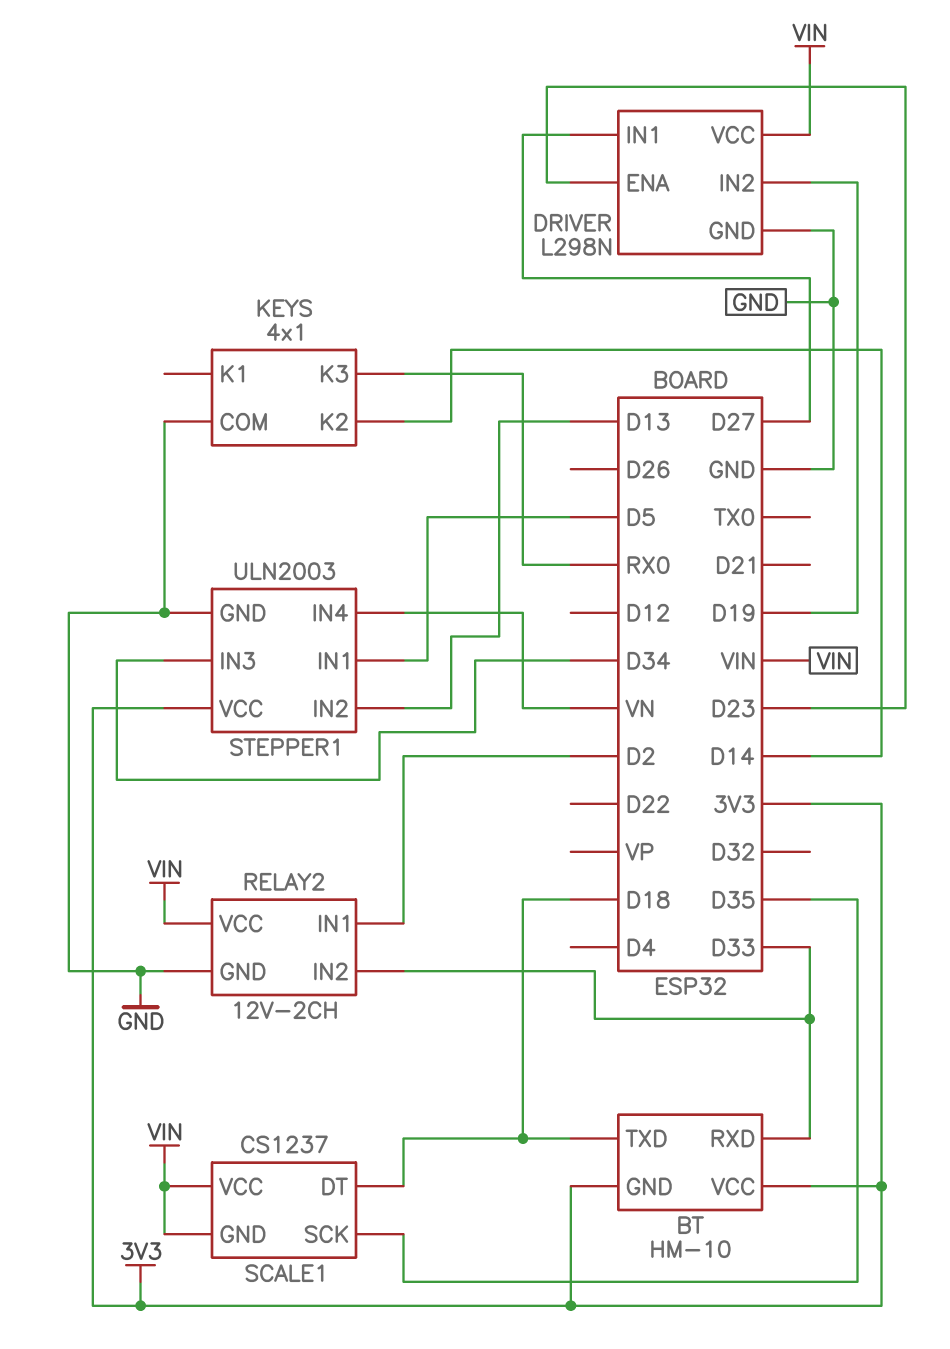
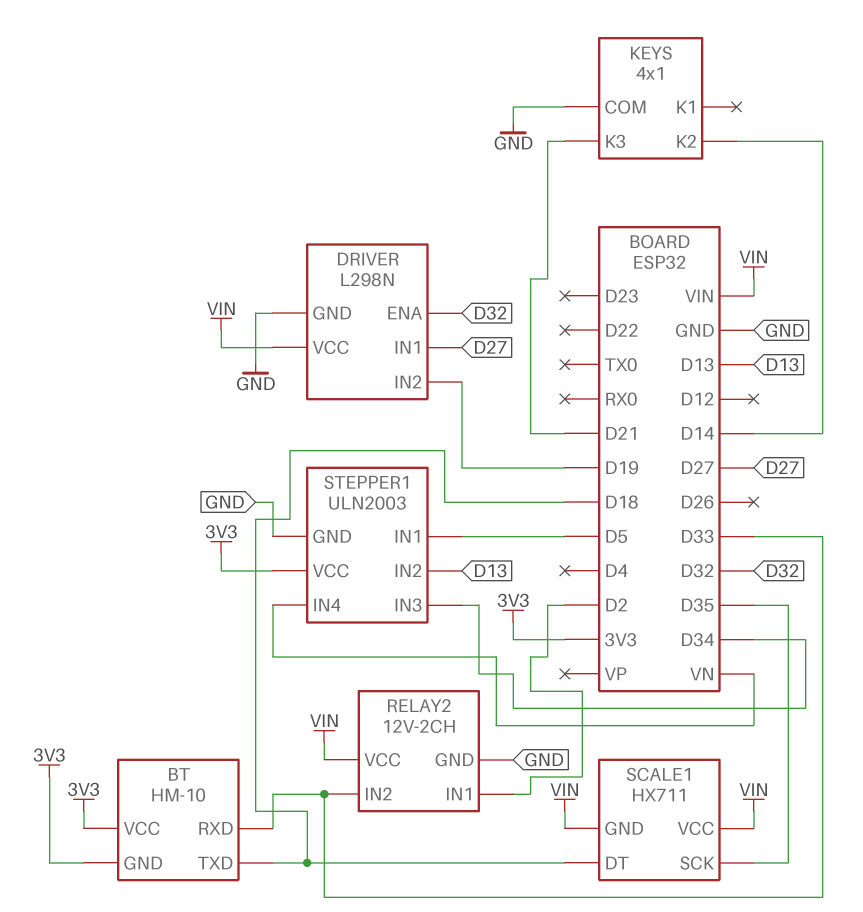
DRIVER pin ENA: D23 -> D32
KEYS pin K3: RX0 -> D21
SCALE1: CS1237 -> HX711

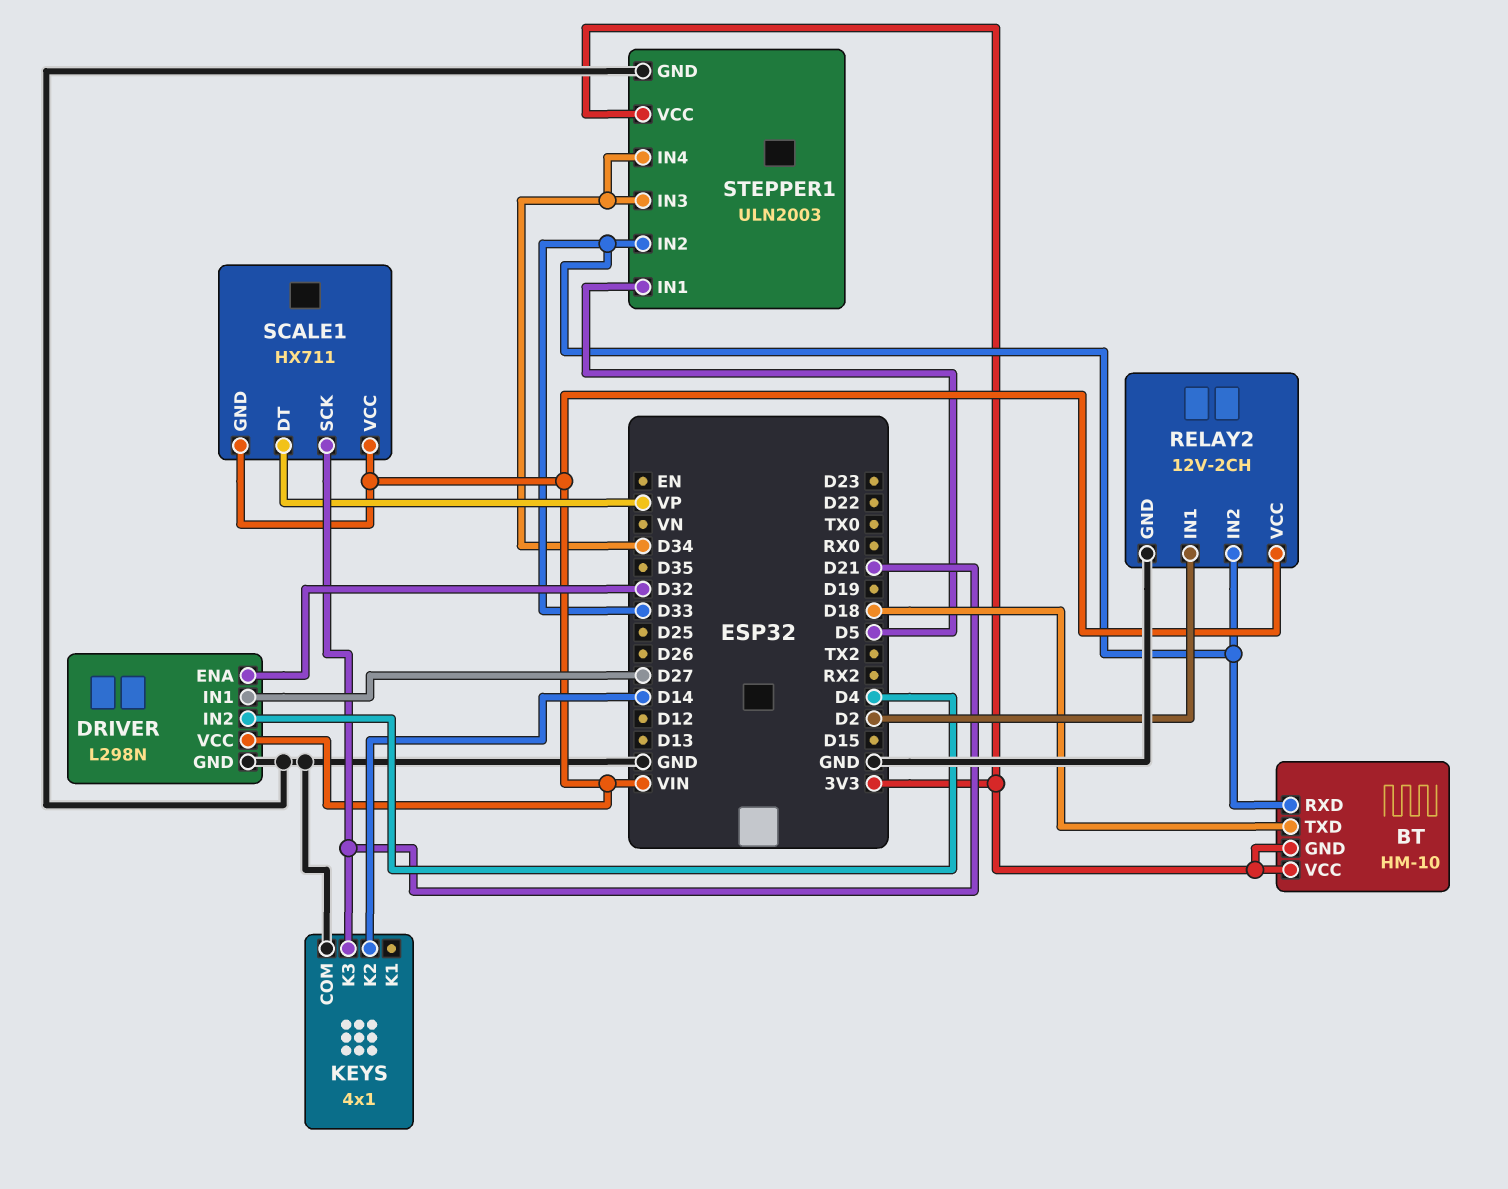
DRIVER pin IN2: D19 -> D4
SCALE1 pin DT: D18 -> VP
SCALE1 pin SCK: D35 -> D21
STEPPER1 pin IN2: D13 -> D33
STEPPER1 pin IN4: VN -> D34

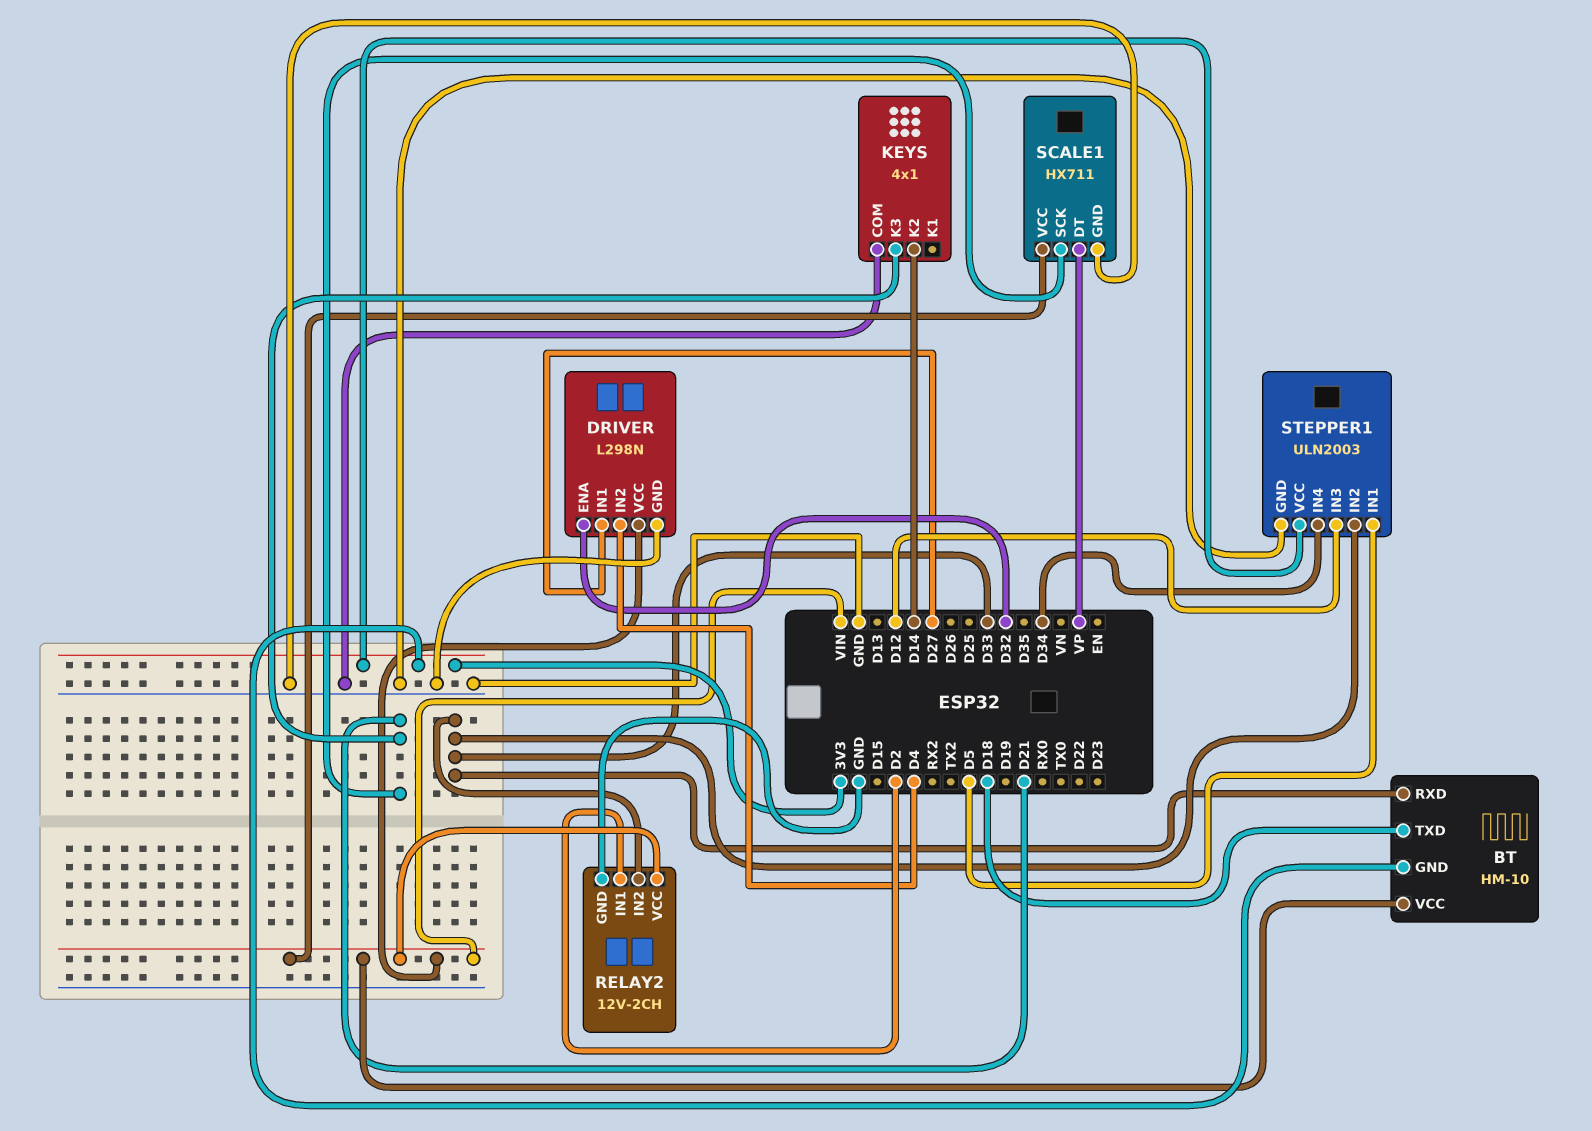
BT pin VCC: 3V3 -> VIN
SCALE1 pin GND: VIN -> GND
STEPPER1 pin IN3: D34 -> D12

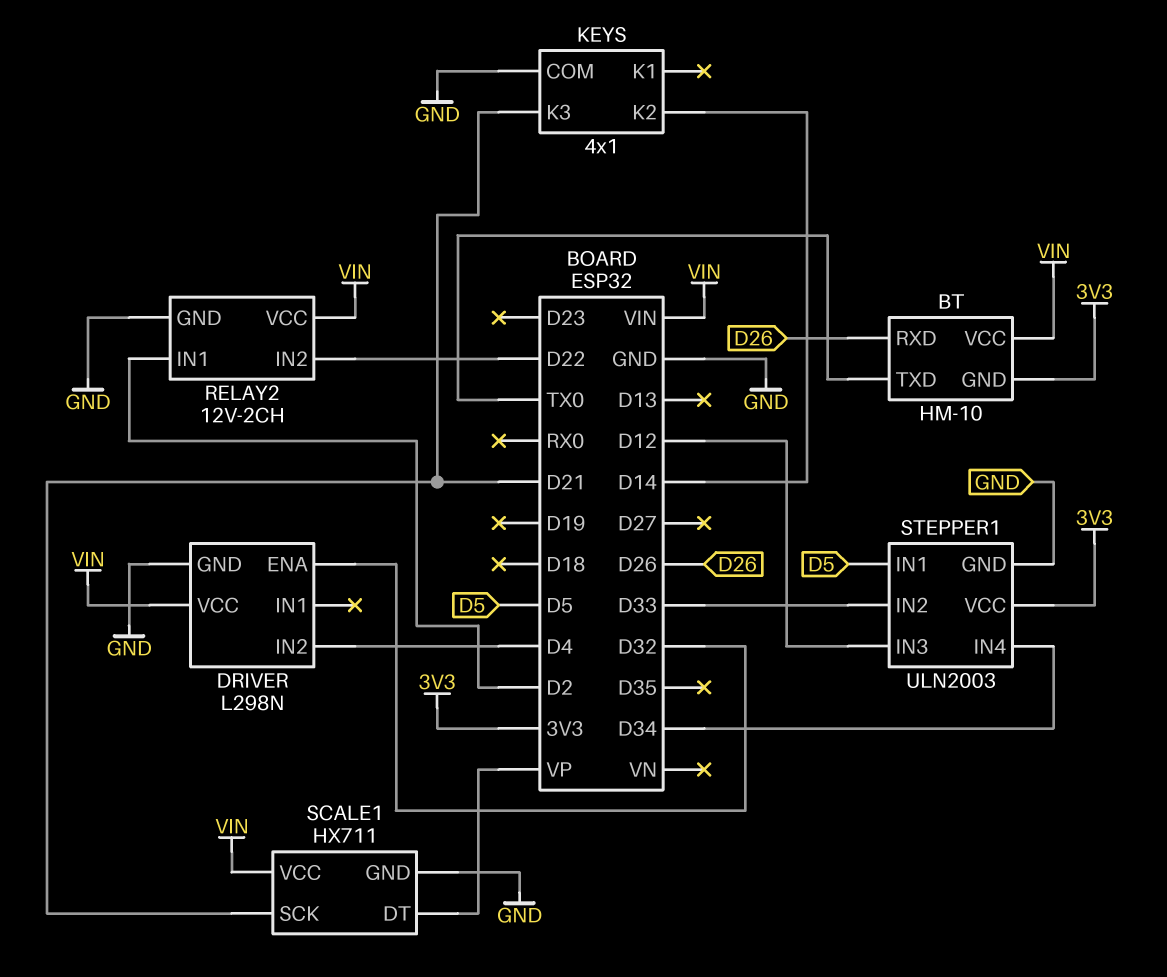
BT pin RXD: D33 -> D26
BT pin TXD: D18 -> TX0
DRIVER pin IN1: D27 -> none
RELAY2 pin IN2: D33 -> D22

